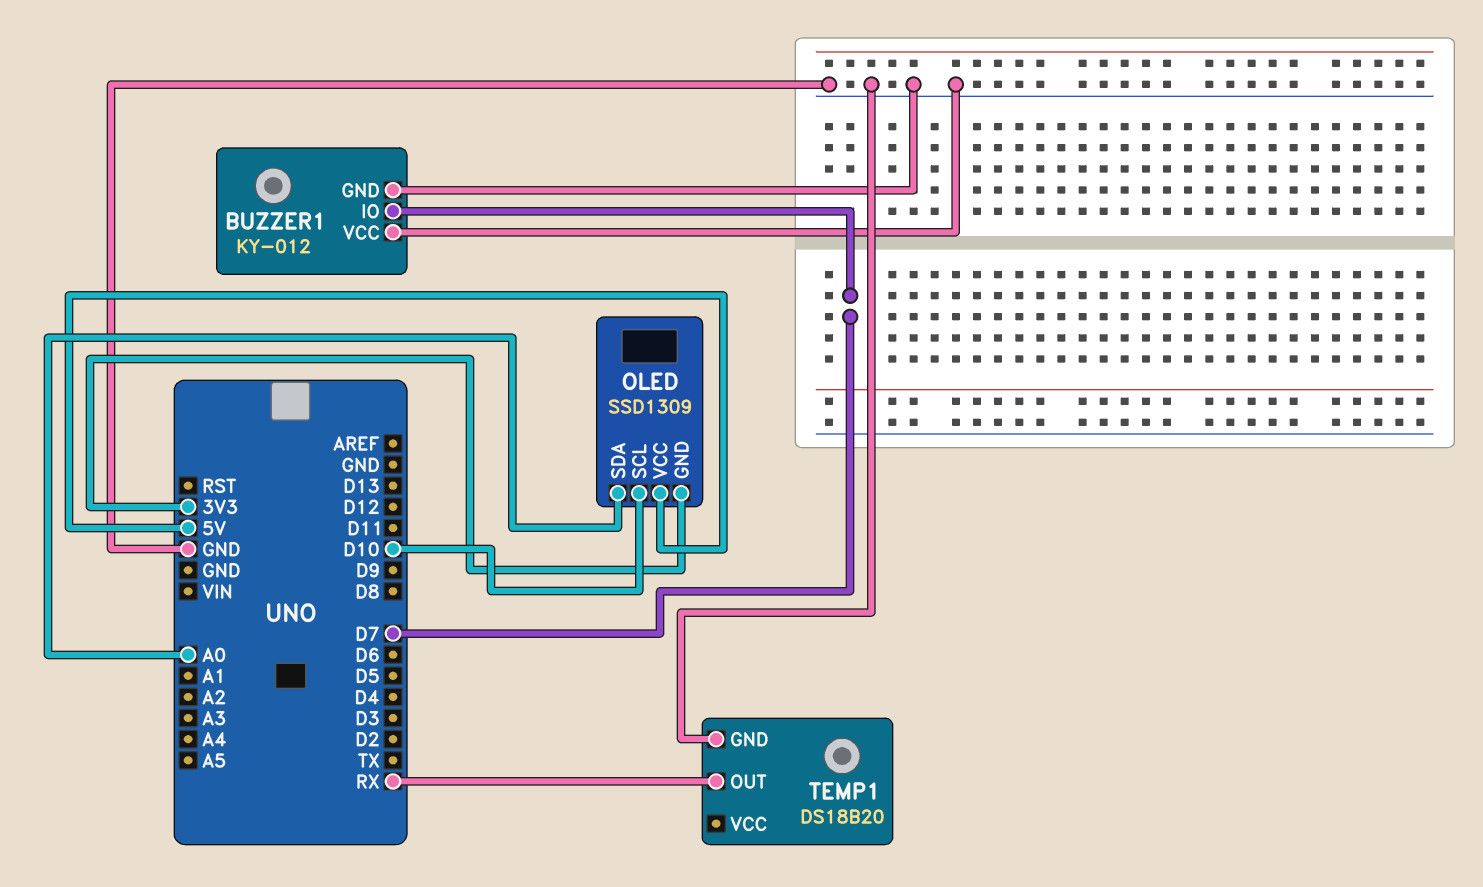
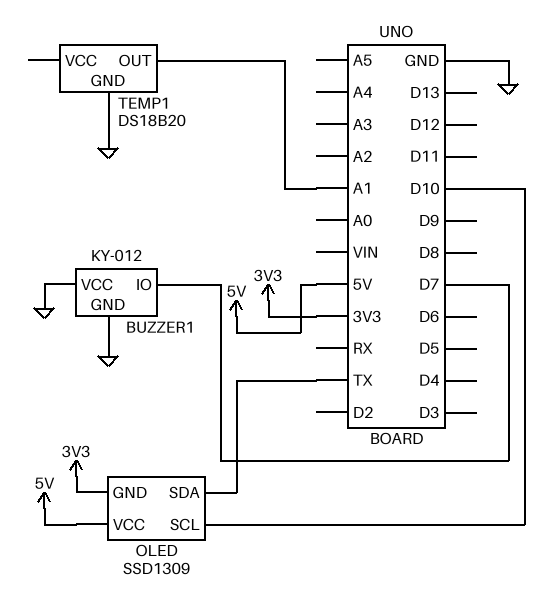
OLED pin SDA: A0 -> TX
TEMP1 pin OUT: RX -> A1

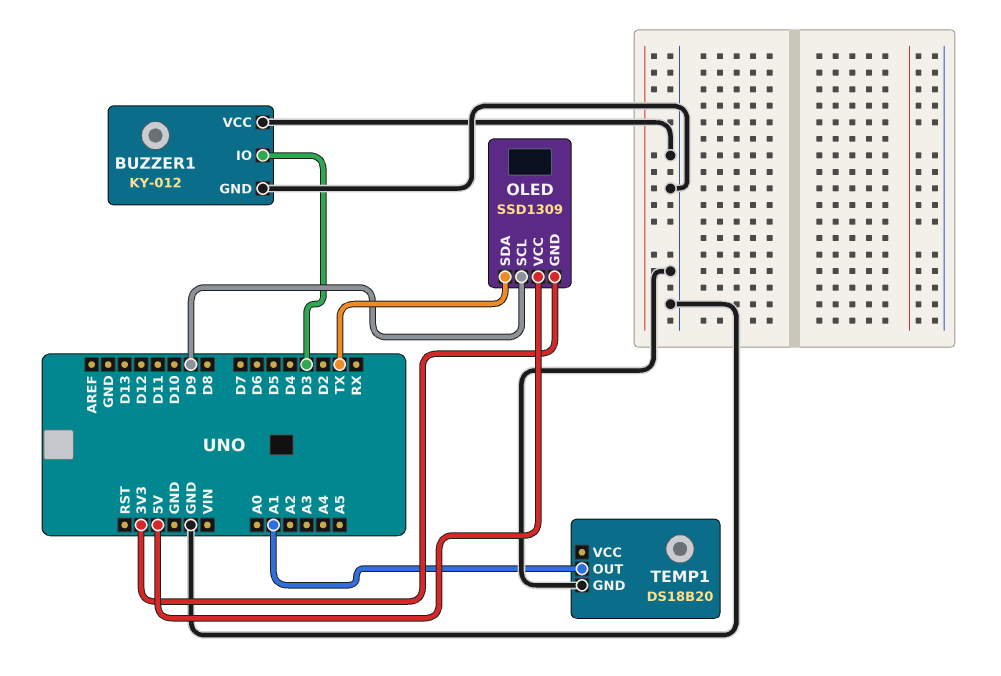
BUZZER1 pin IO: D7 -> D3
OLED pin SCL: D10 -> D9

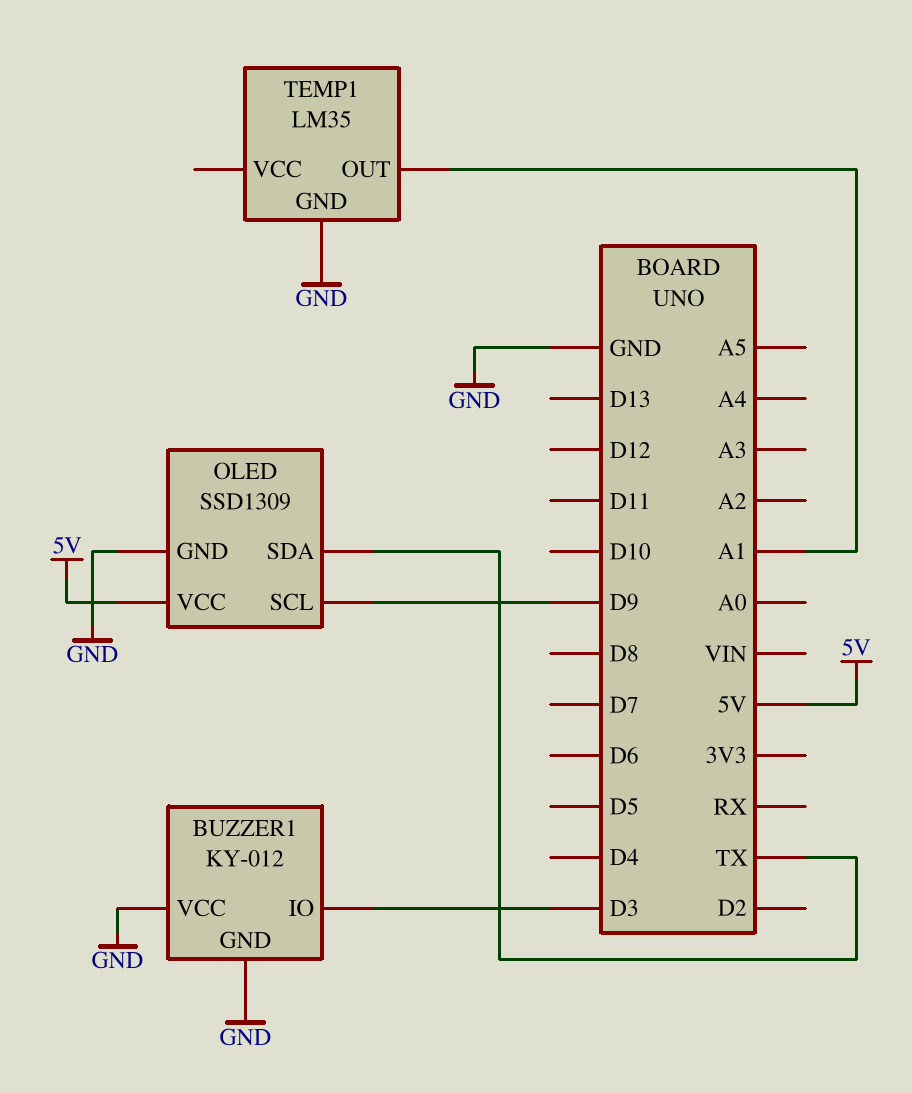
OLED pin GND: 3V3 -> GND
TEMP1: DS18B20 -> LM35

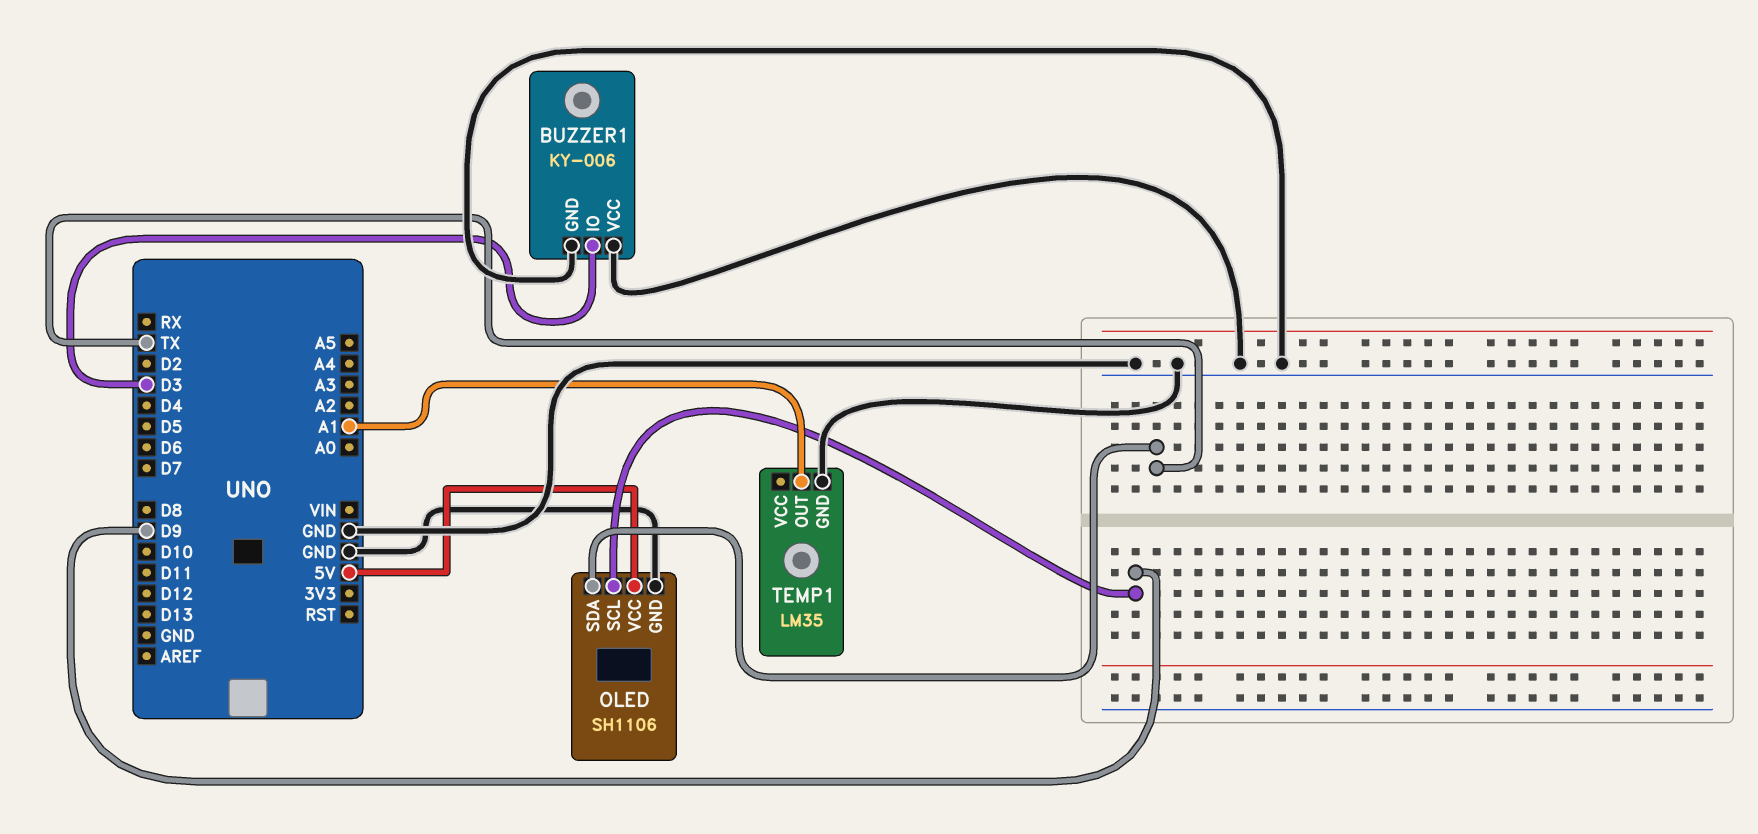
BUZZER1: KY-012 -> KY-006
OLED: SSD1309 -> SH1106

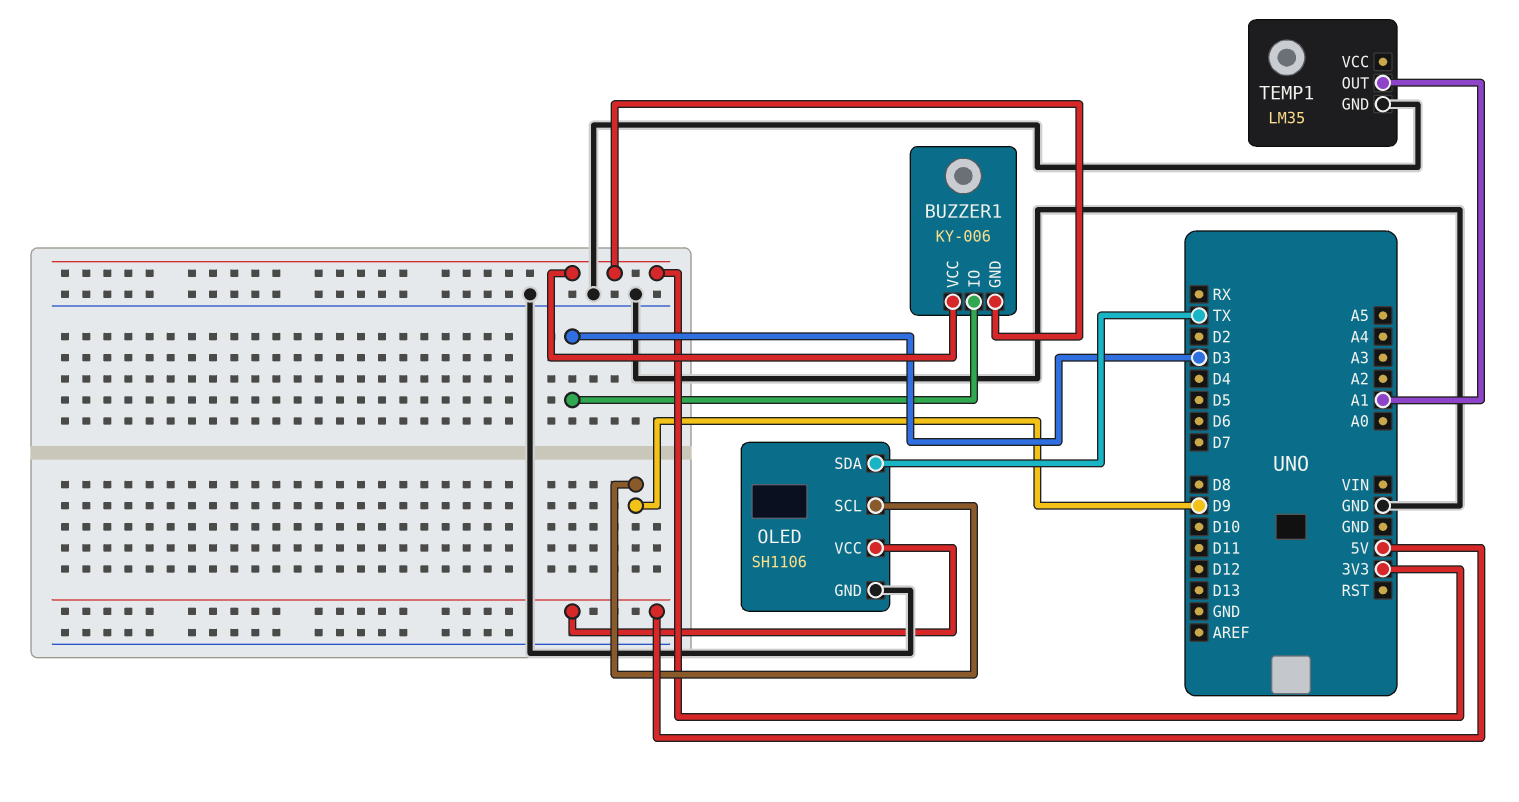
BUZZER1 pin GND: GND -> 3V3
BUZZER1 pin VCC: GND -> 3V3

